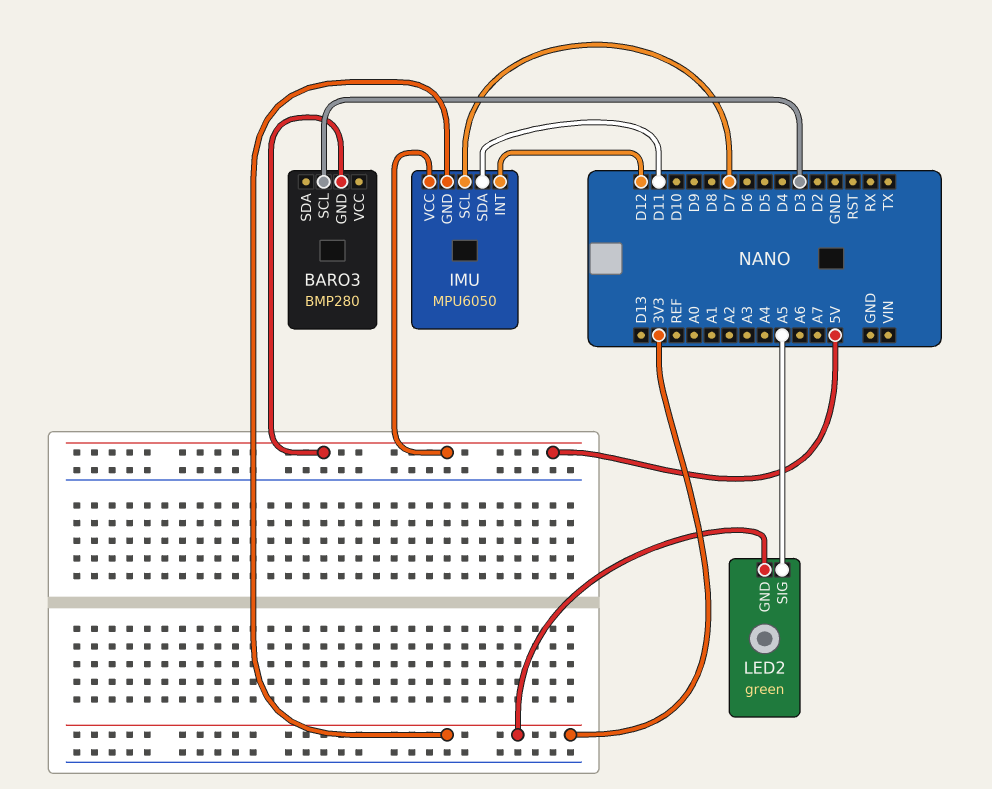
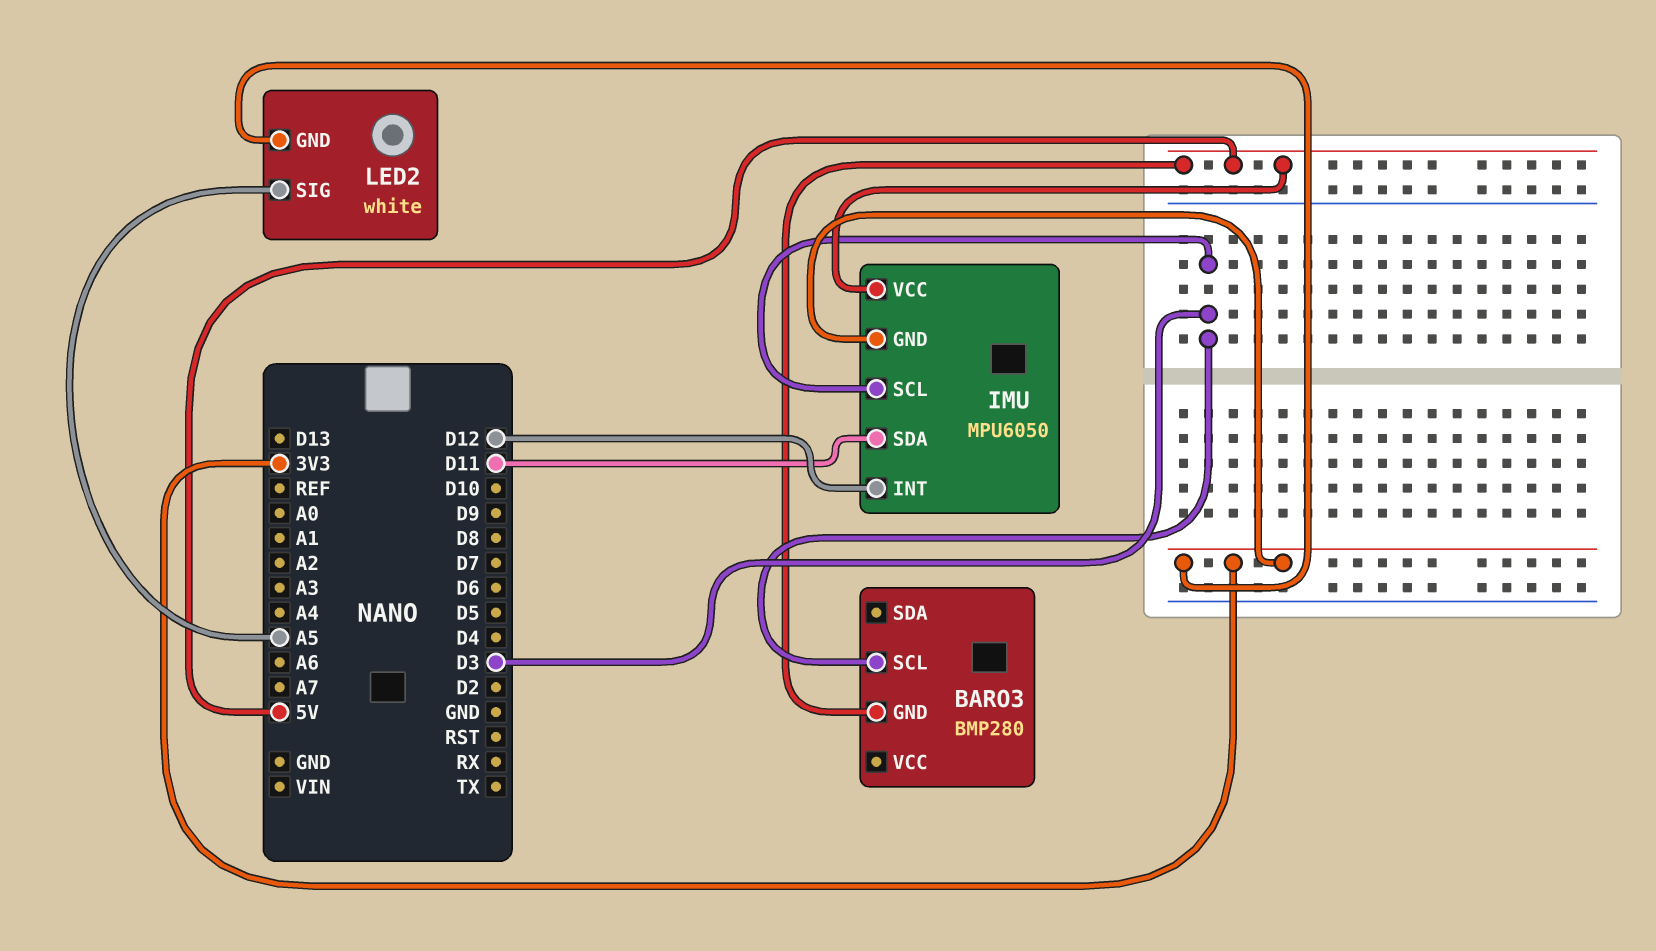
IMU pin SCL: D7 -> D3
LED2: green -> white

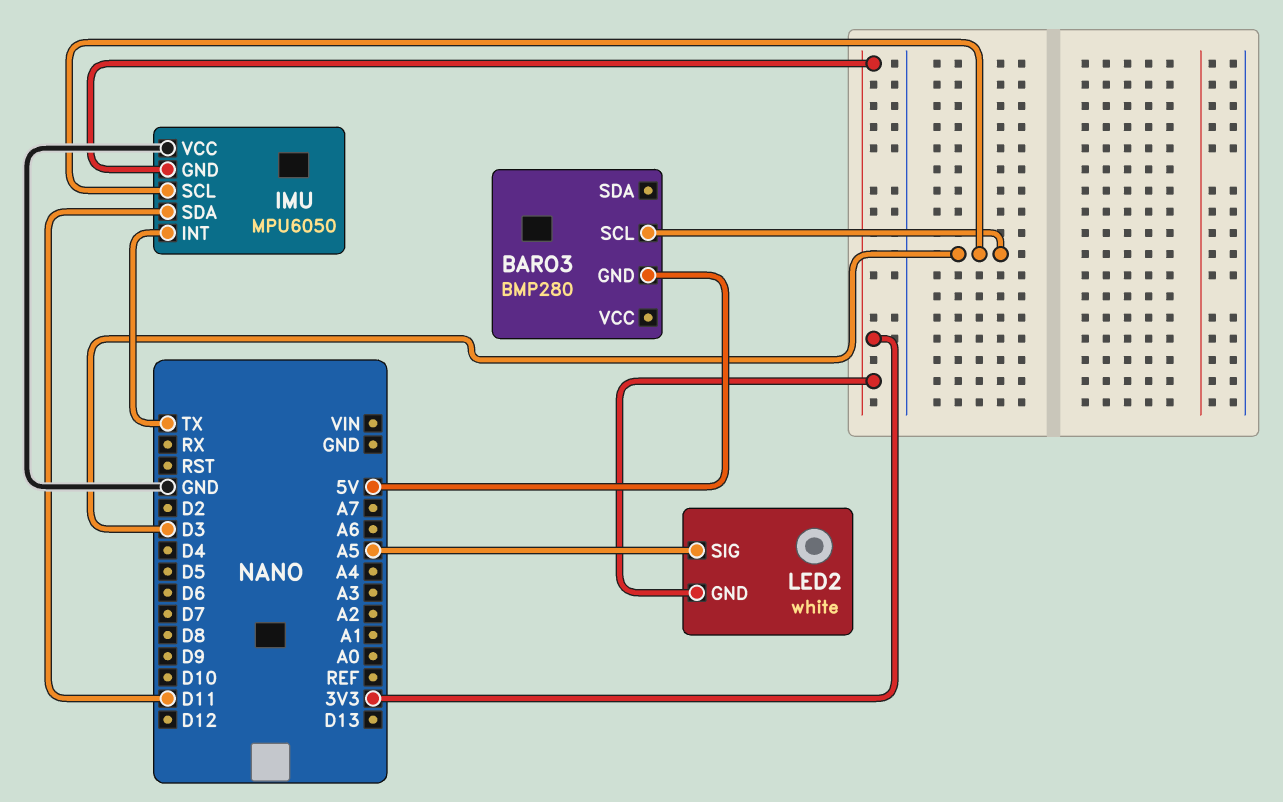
IMU pin INT: D12 -> TX
IMU pin VCC: 5V -> GND

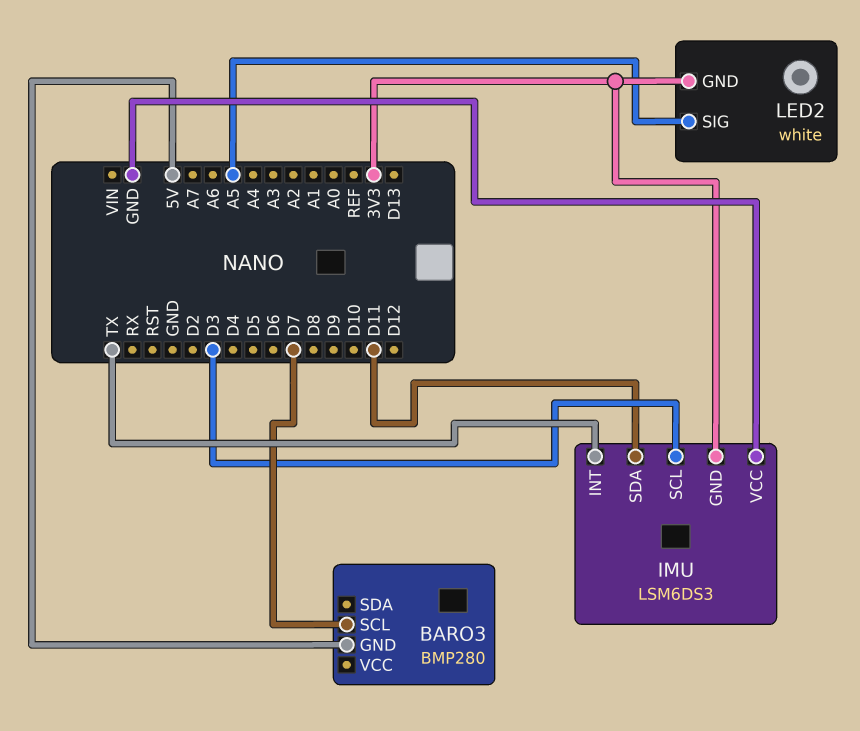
BARO3 pin SCL: D3 -> D7
IMU: MPU6050 -> LSM6DS3

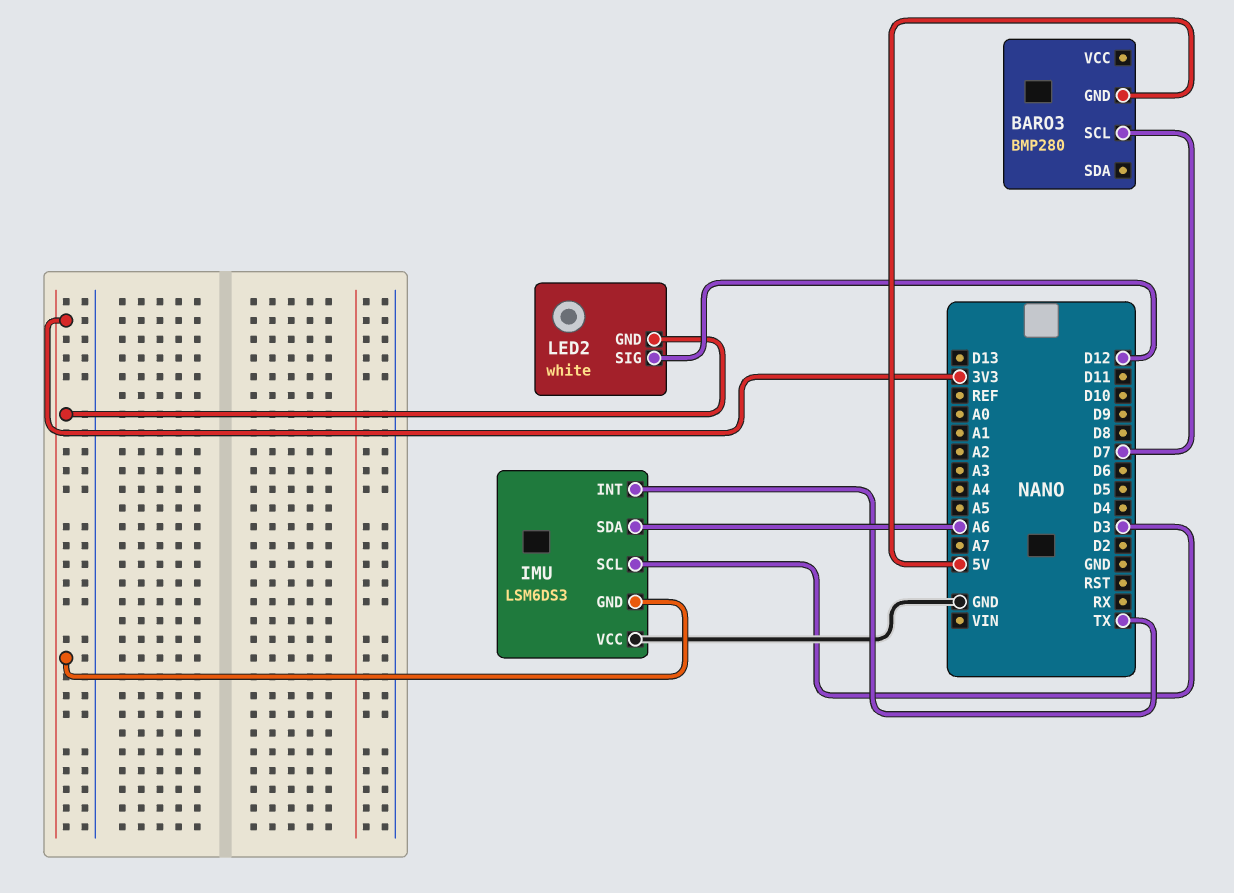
IMU pin SDA: D11 -> A6
LED2 pin SIG: A5 -> D12

